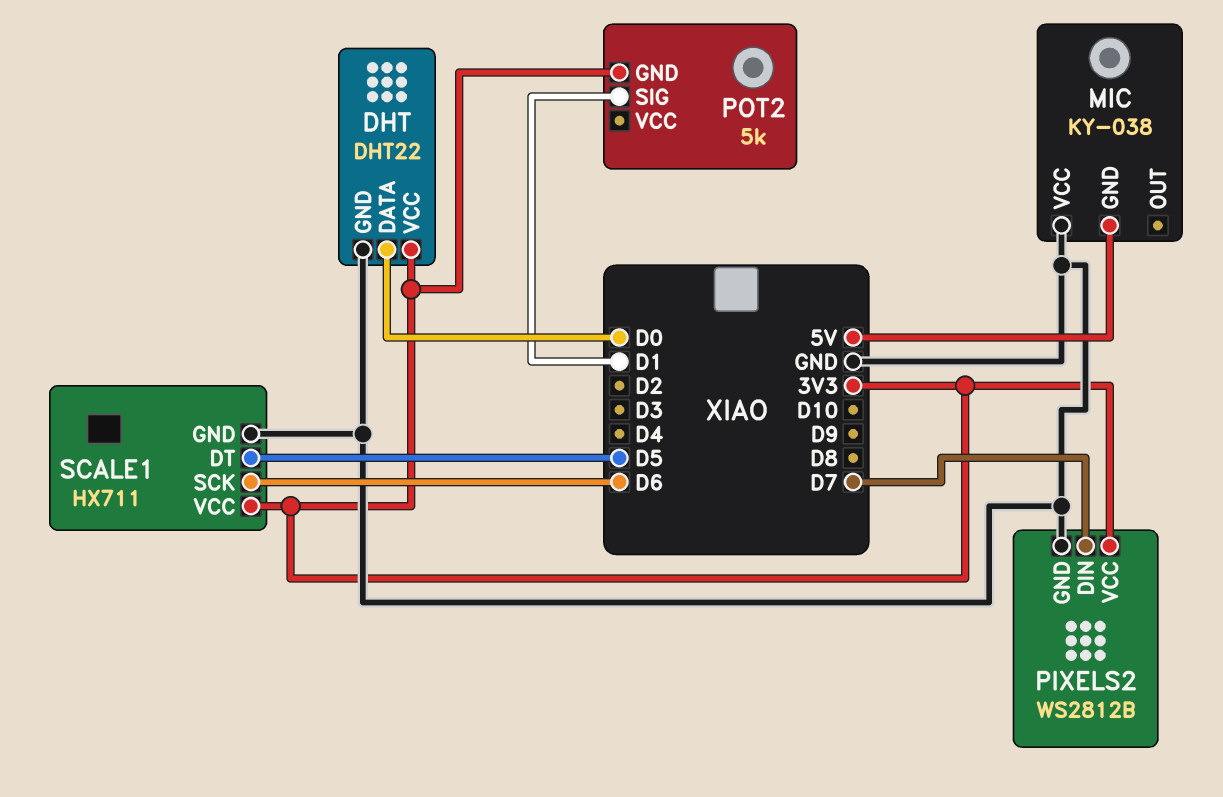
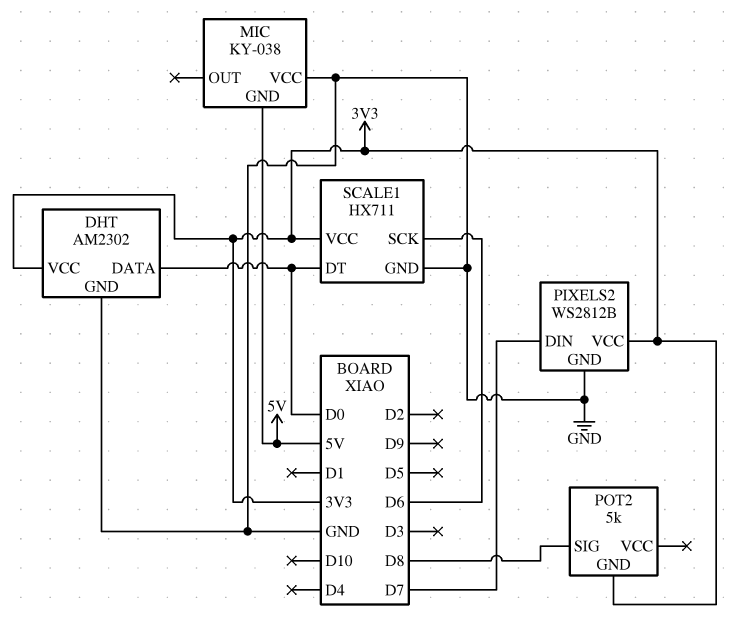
DHT: DHT22 -> AM2302
POT2 pin SIG: D1 -> D8
SCALE1 pin DT: D5 -> D0

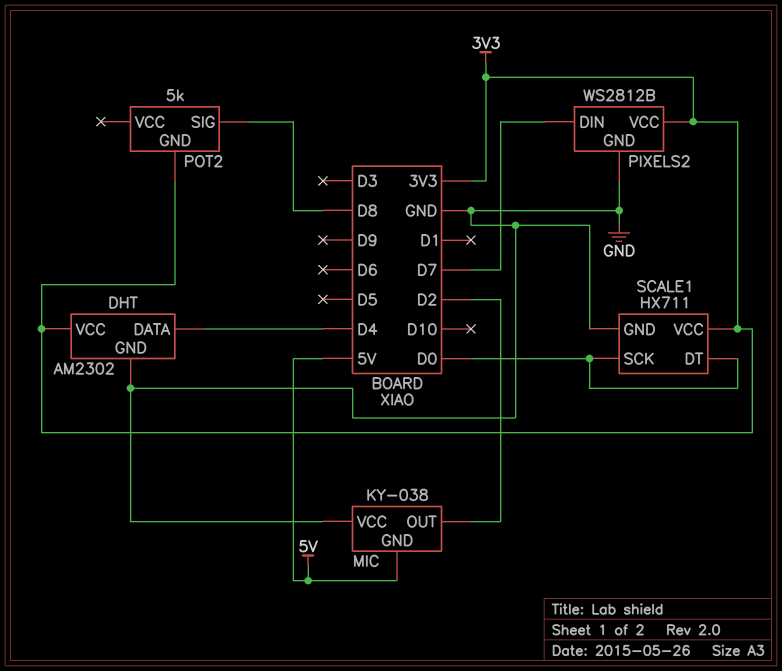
DHT pin DATA: D0 -> D4
MIC pin OUT: none -> D2
SCALE1 pin SCK: D6 -> D0

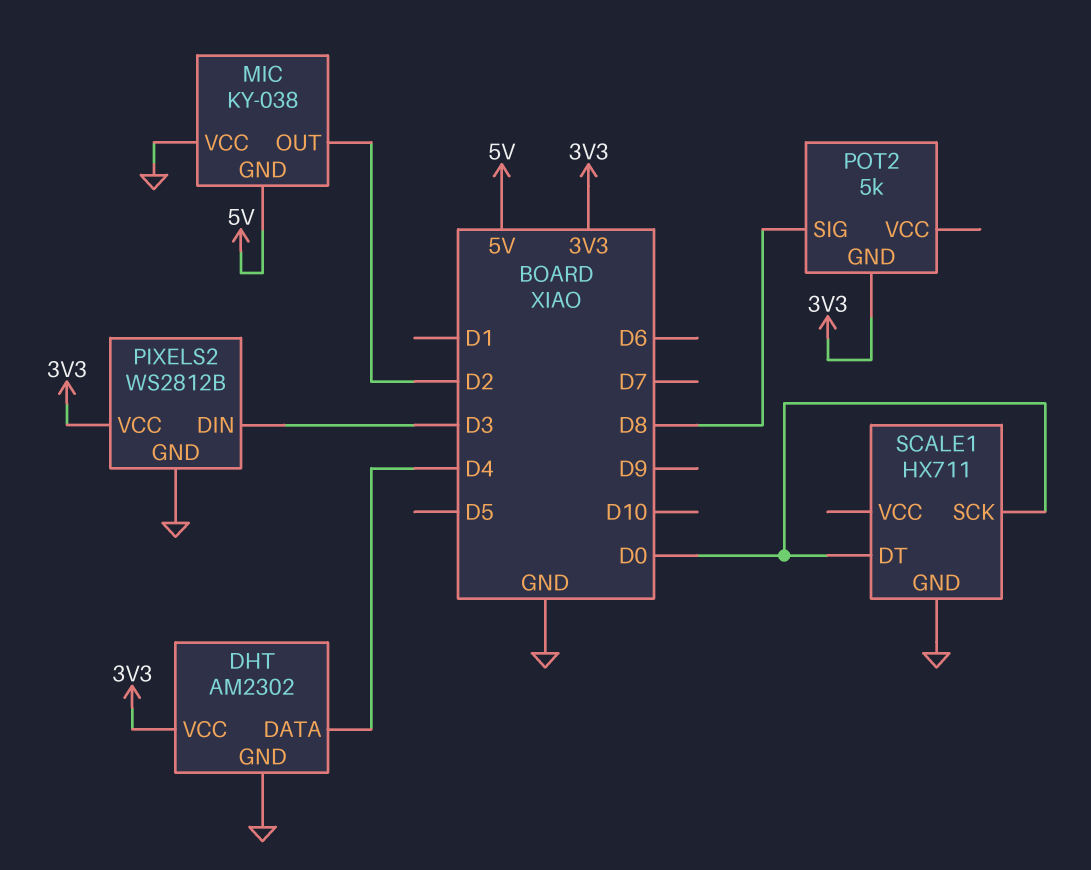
PIXELS2 pin DIN: D7 -> D3
SCALE1 pin VCC: 3V3 -> none

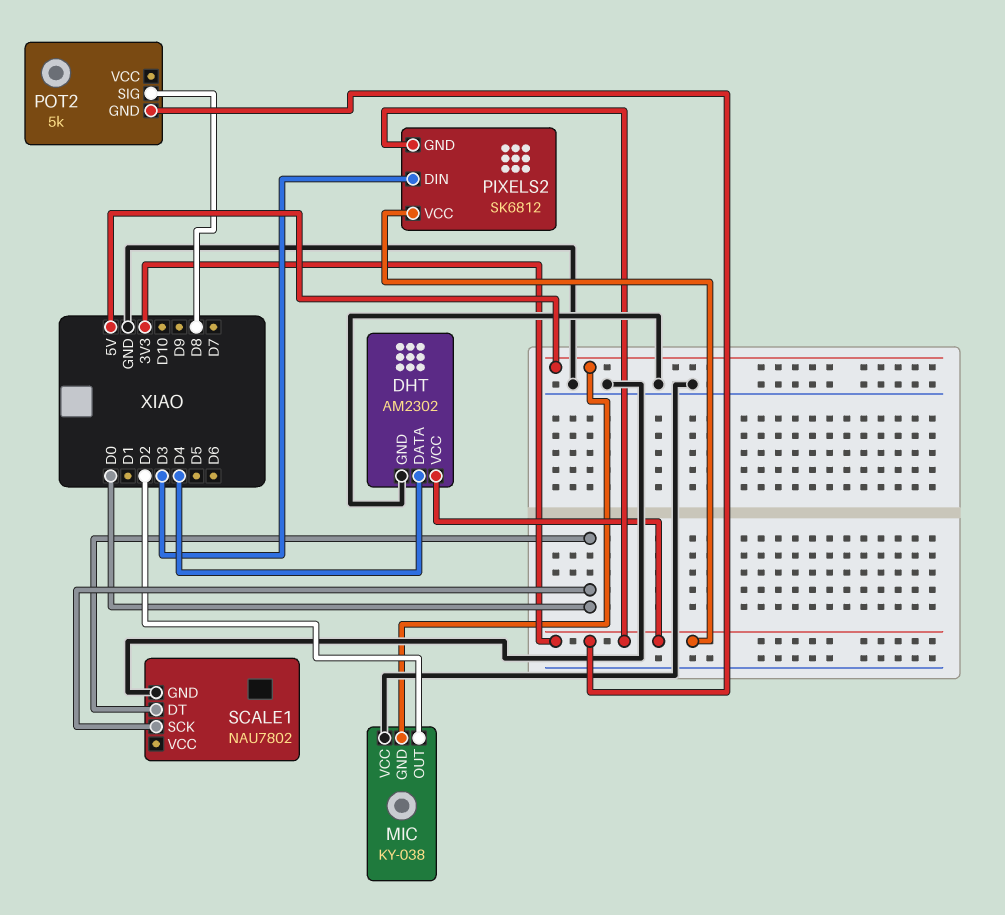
PIXELS2: WS2812B -> SK6812
PIXELS2 pin GND: GND -> 3V3
SCALE1: HX711 -> NAU7802

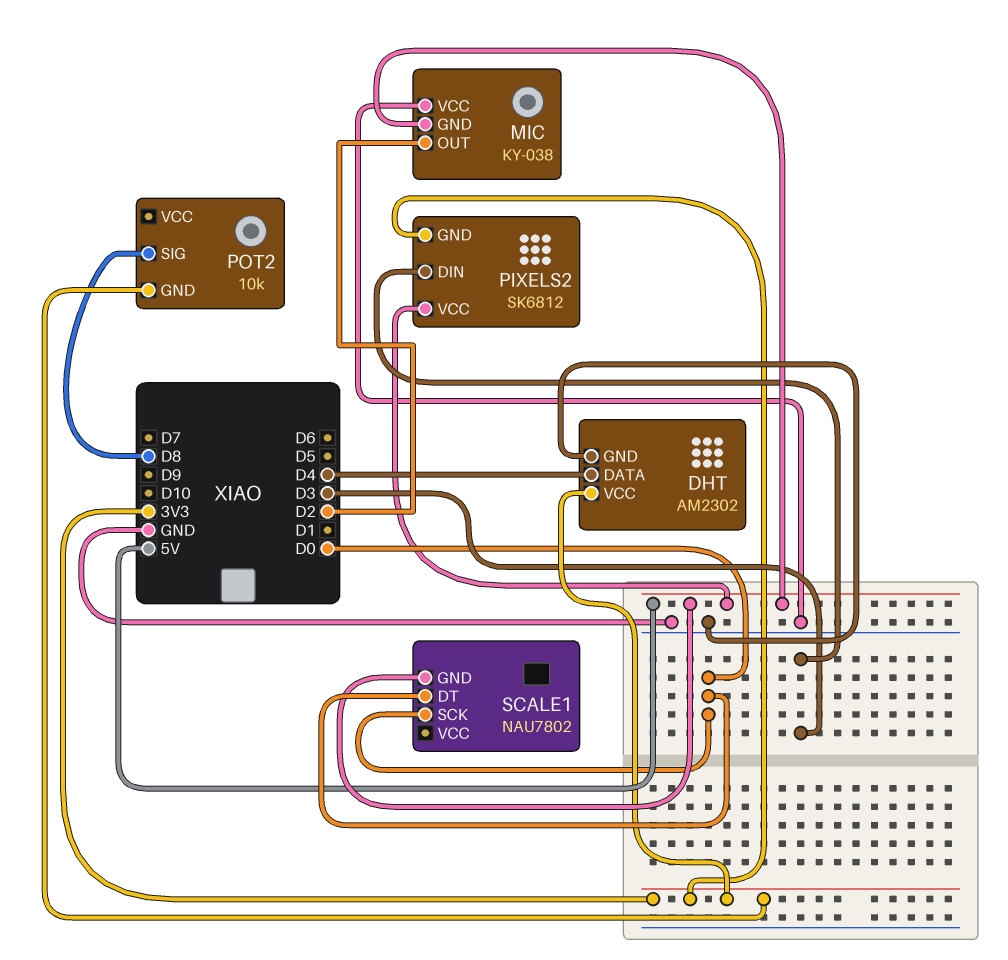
PIXELS2 pin VCC: 3V3 -> 5V
POT2: 5k -> 10k
SCALE1 pin GND: GND -> 5V

